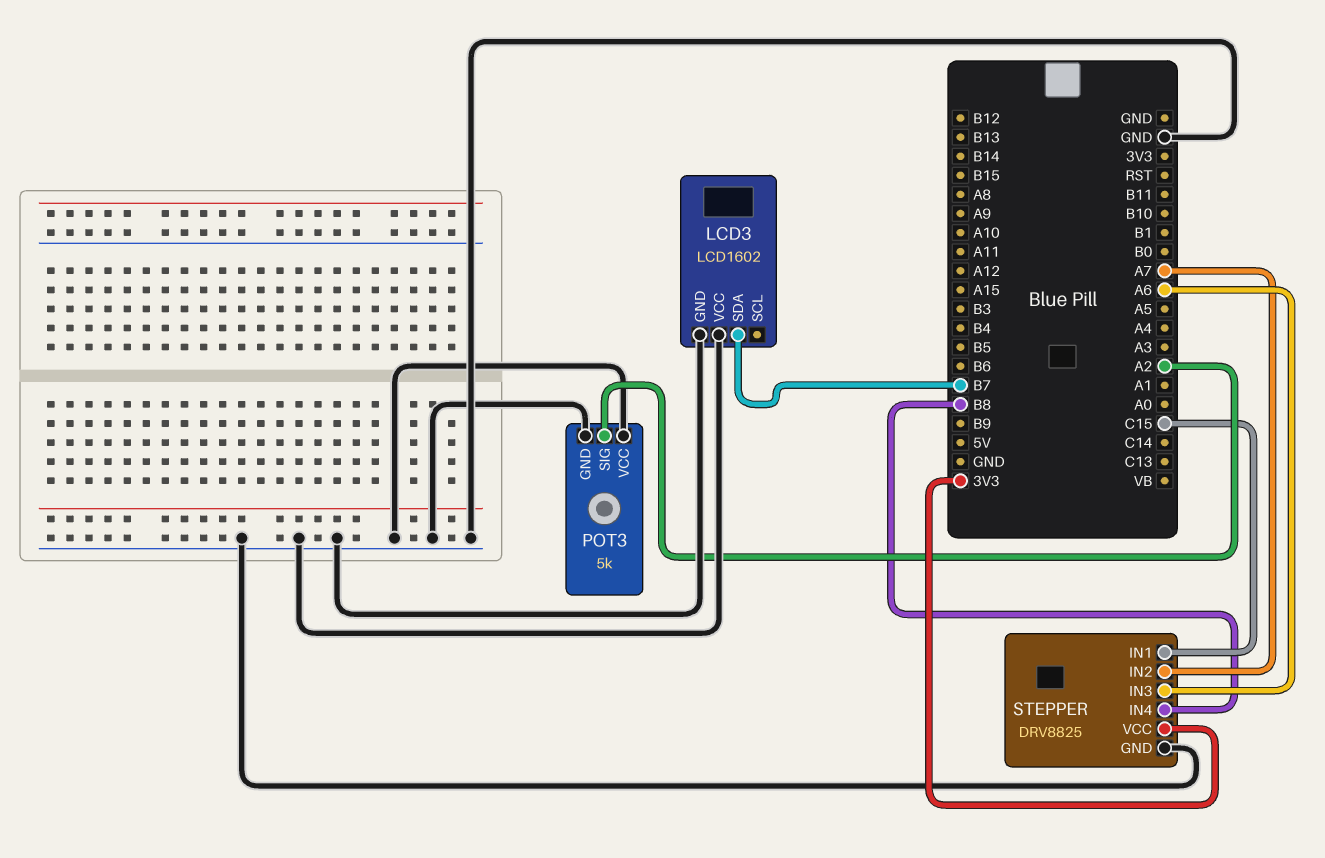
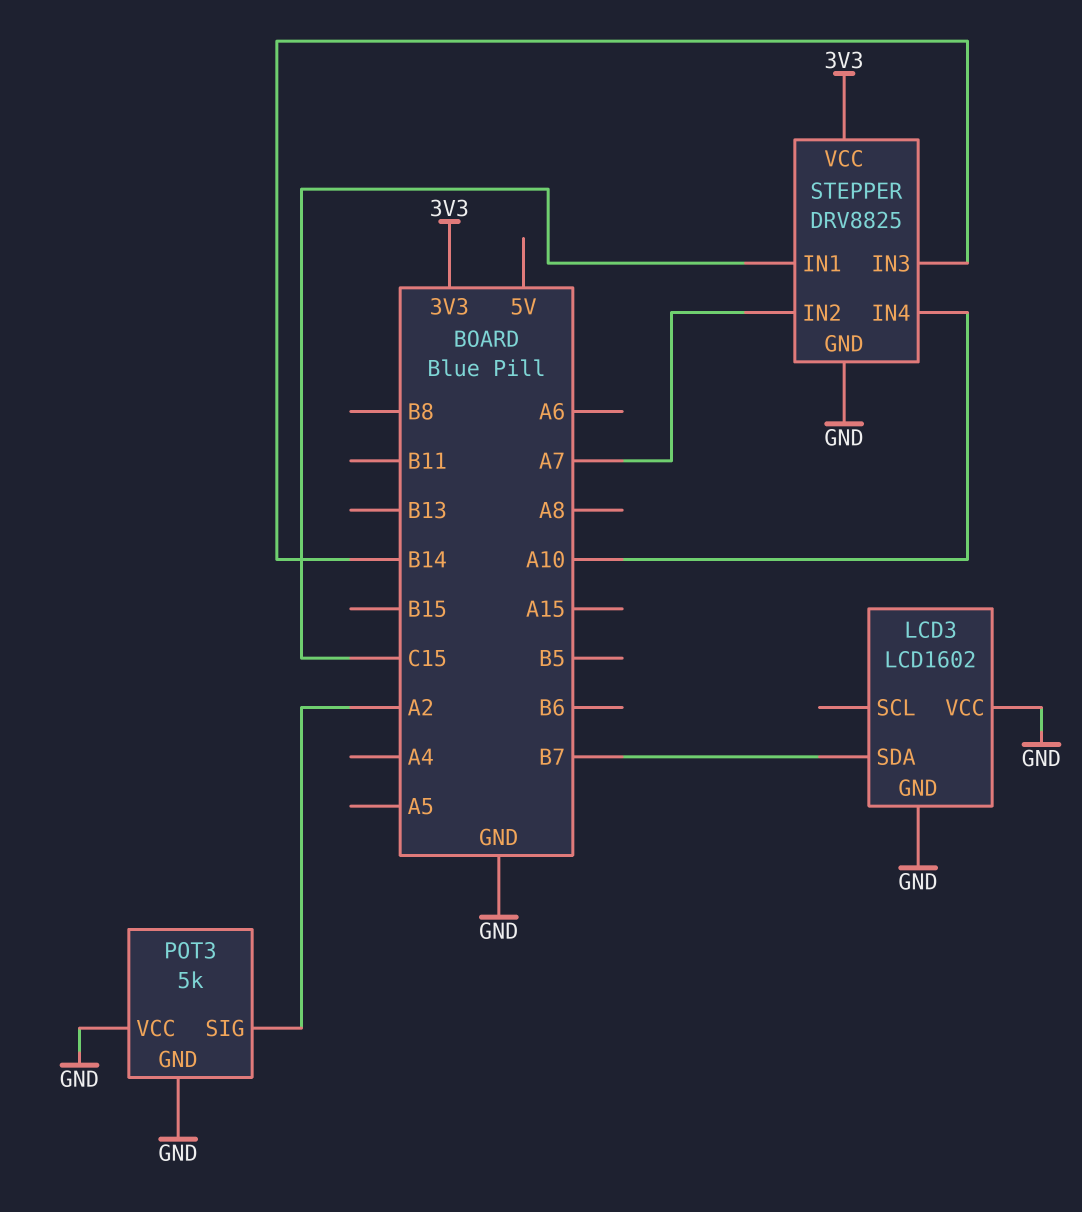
STEPPER pin IN3: A6 -> B14
STEPPER pin IN4: B8 -> A10

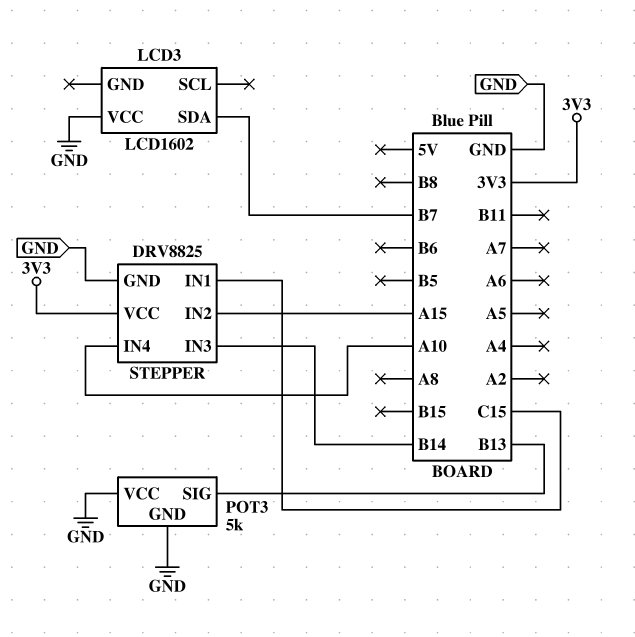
LCD3 pin GND: GND -> none
POT3 pin SIG: A2 -> B13
STEPPER pin IN2: A7 -> A15

